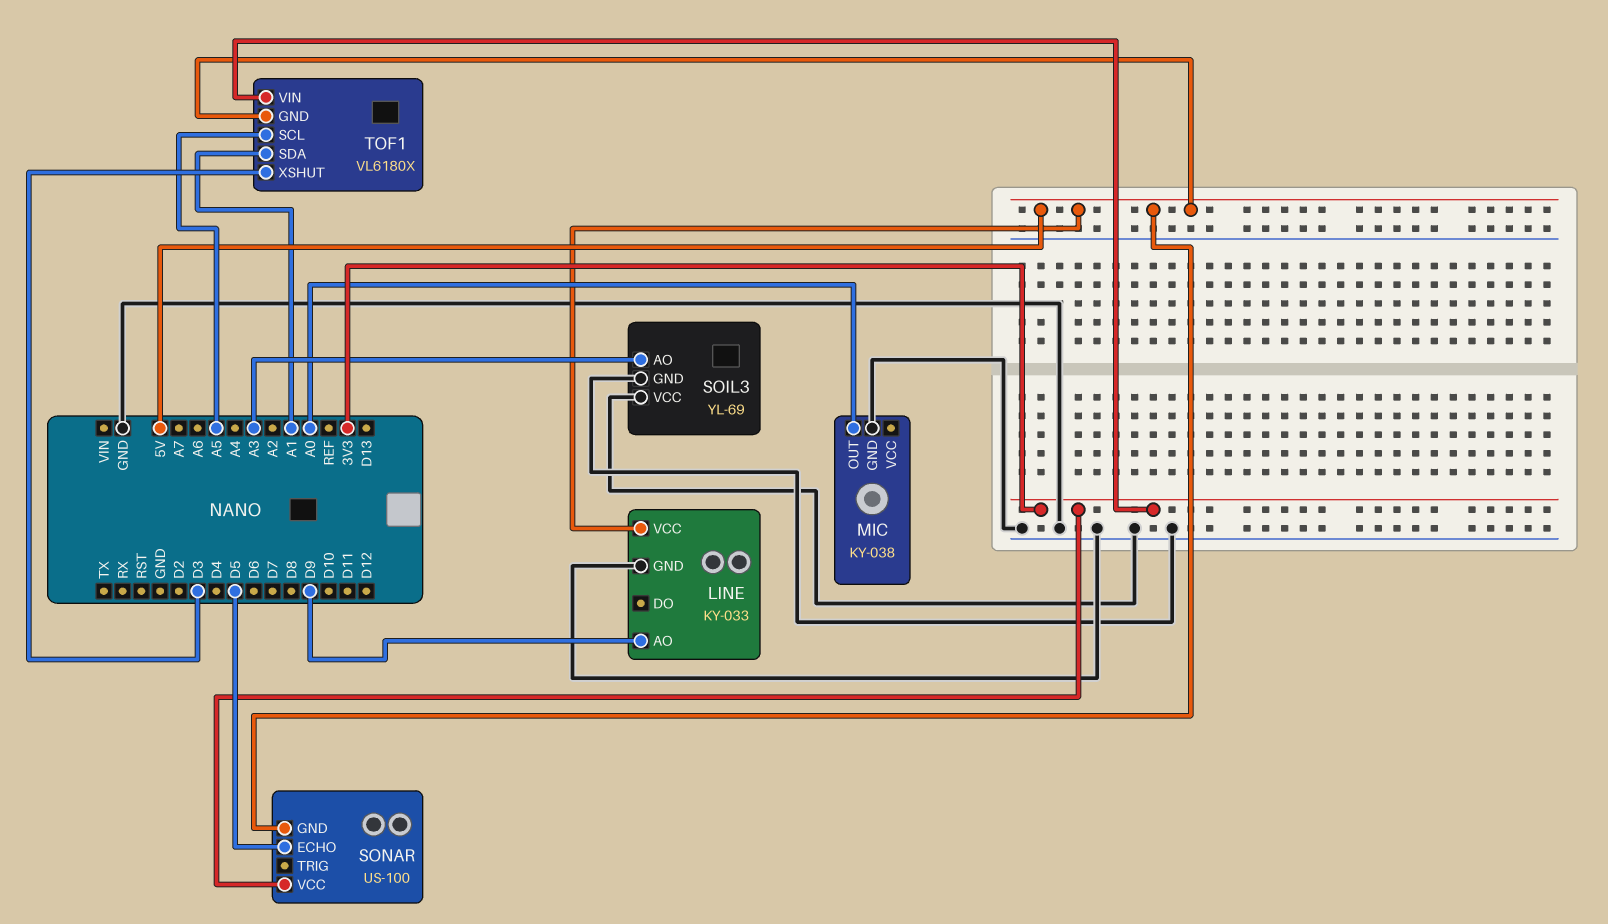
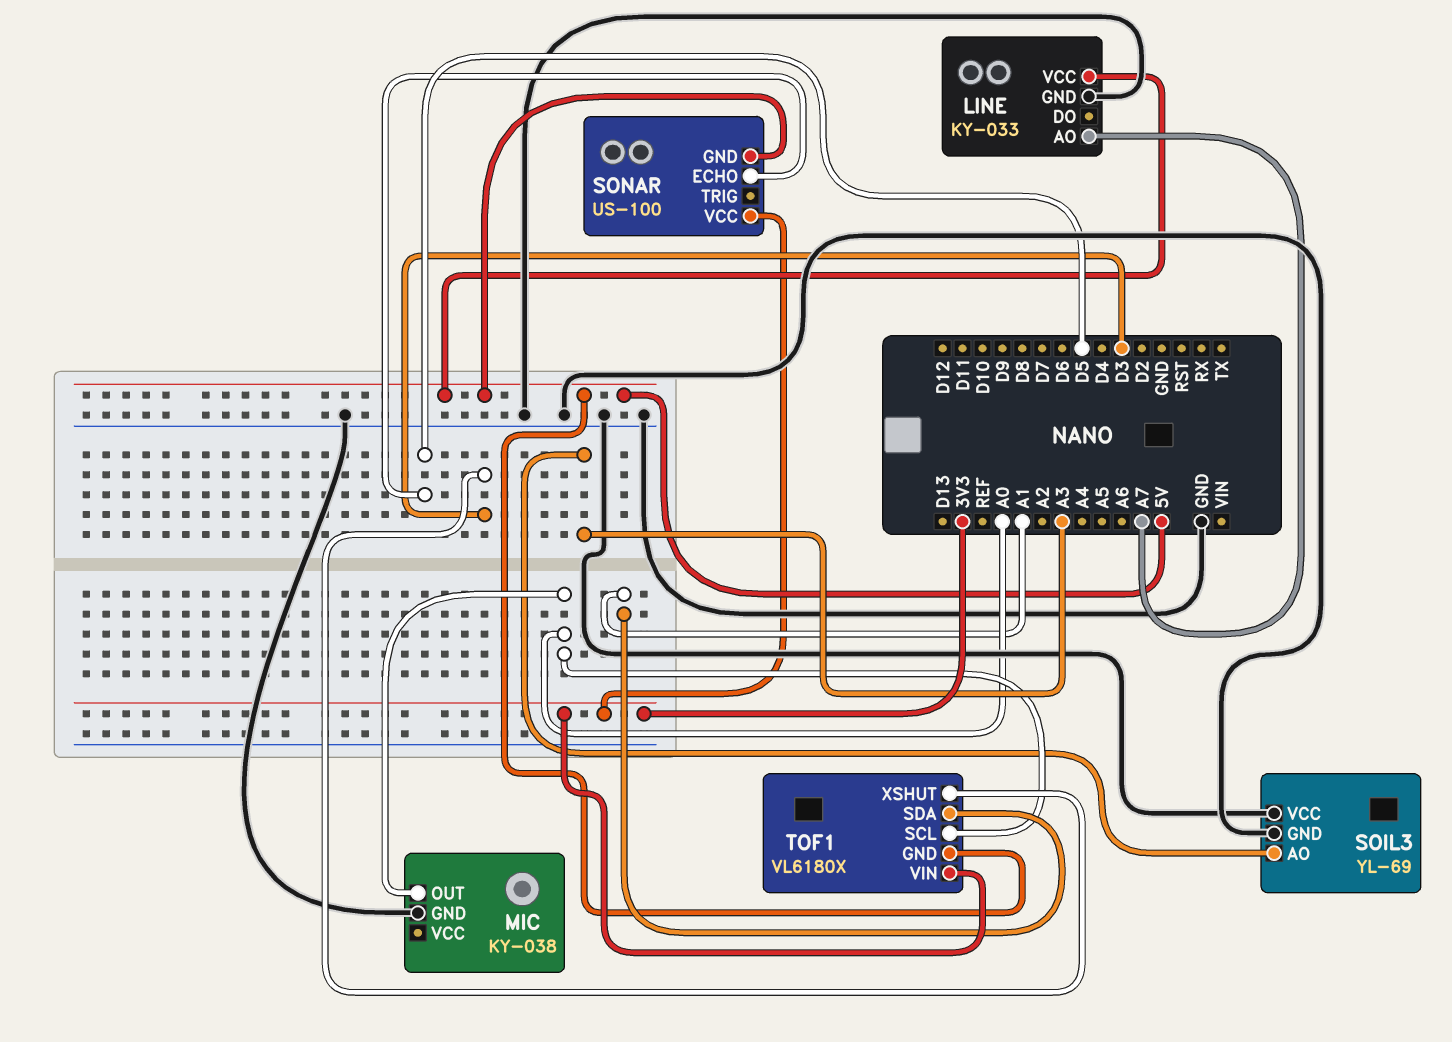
LINE pin AO: D9 -> A7
TOF1 pin SCL: A5 -> A0

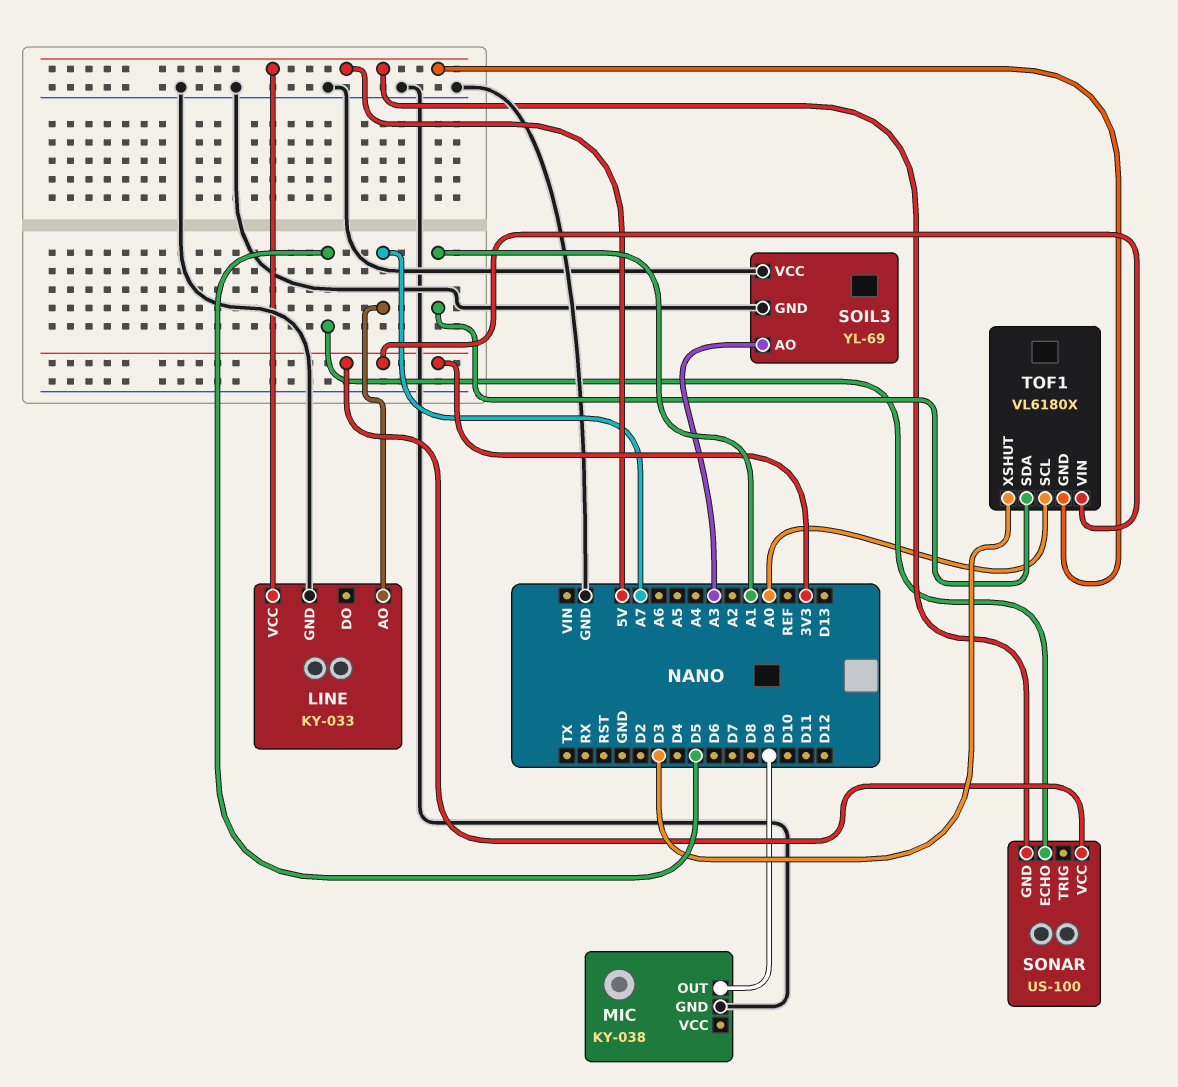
MIC pin OUT: A0 -> D9

